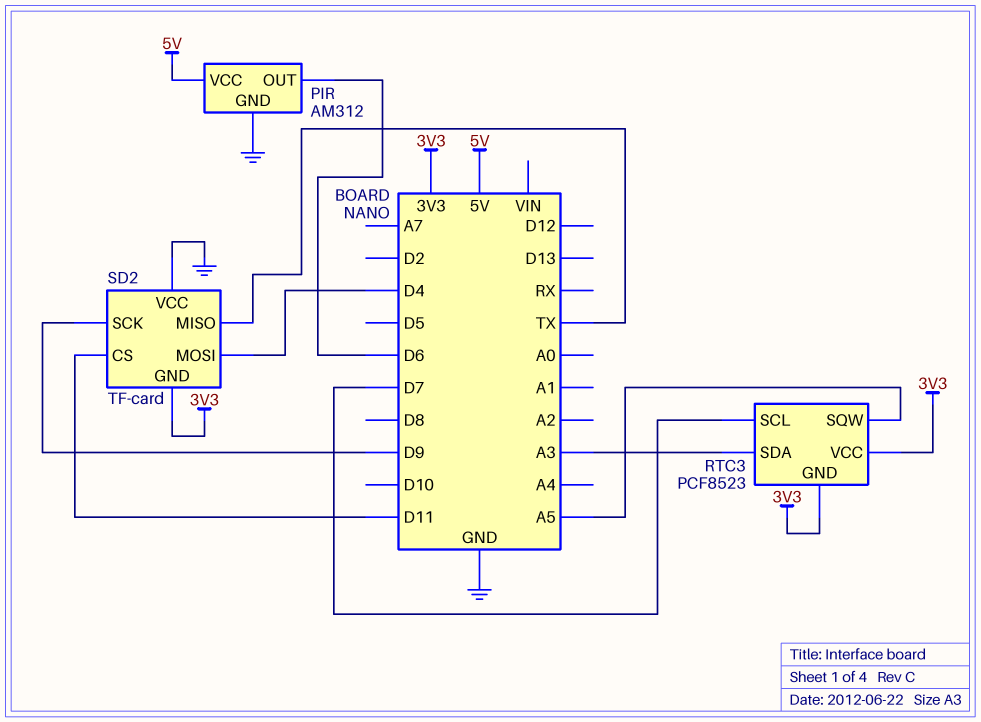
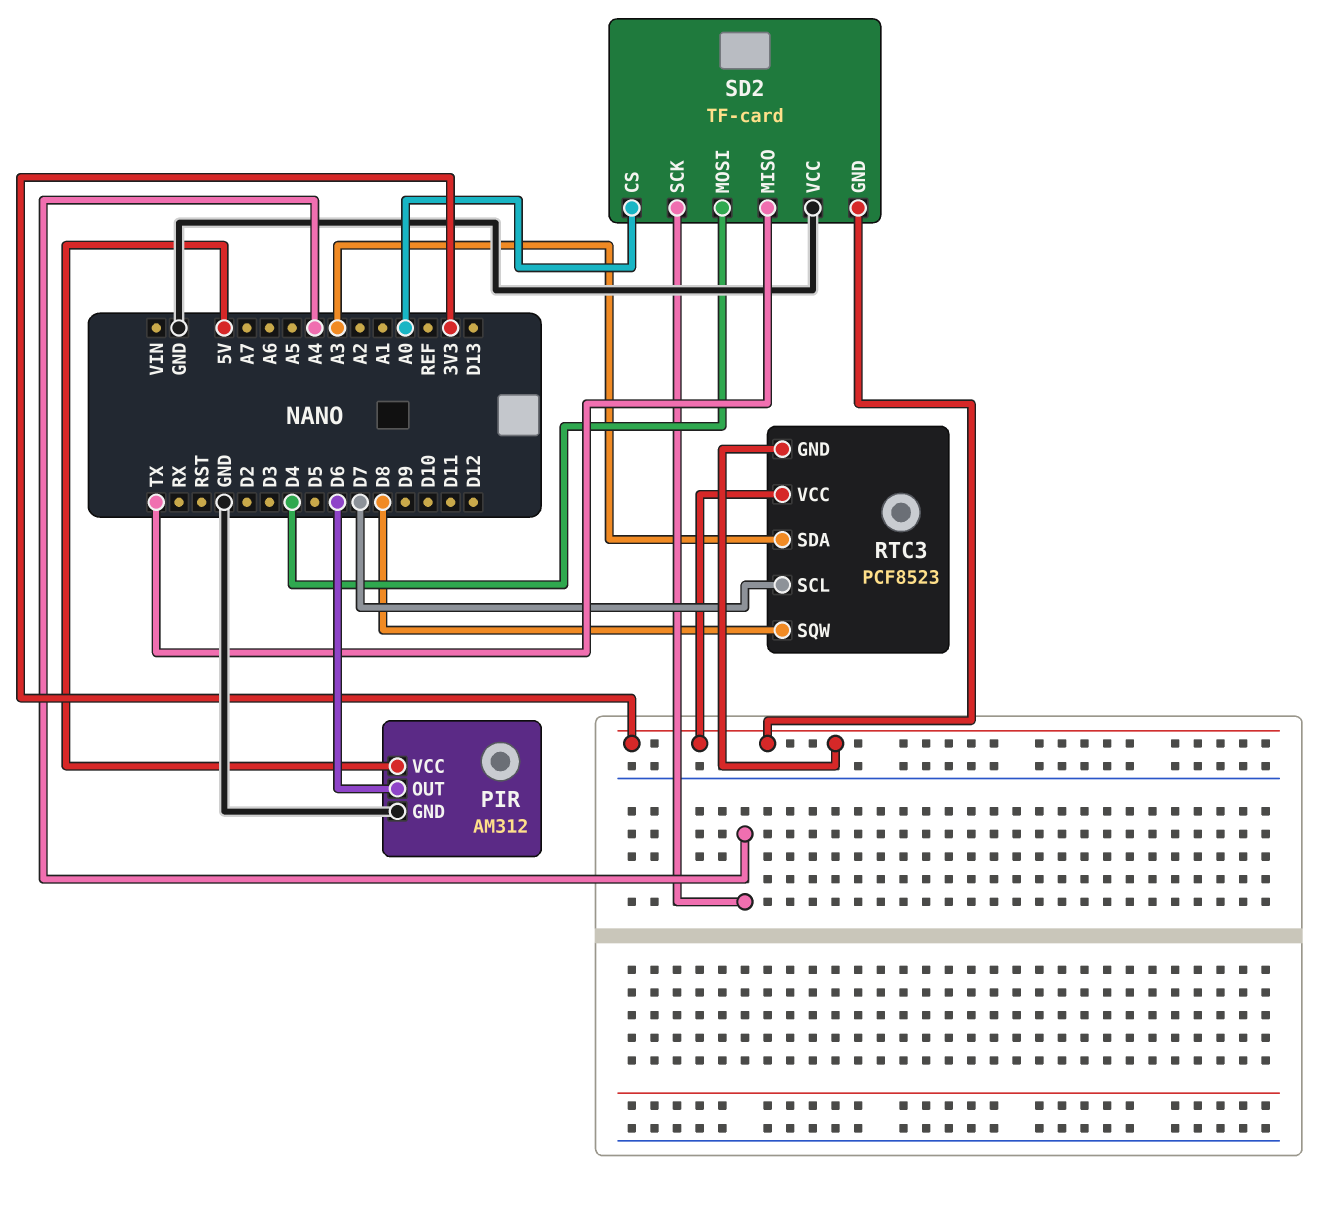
RTC3 pin SQW: A5 -> D8
SD2 pin CS: D11 -> A0
SD2 pin SCK: D9 -> A4

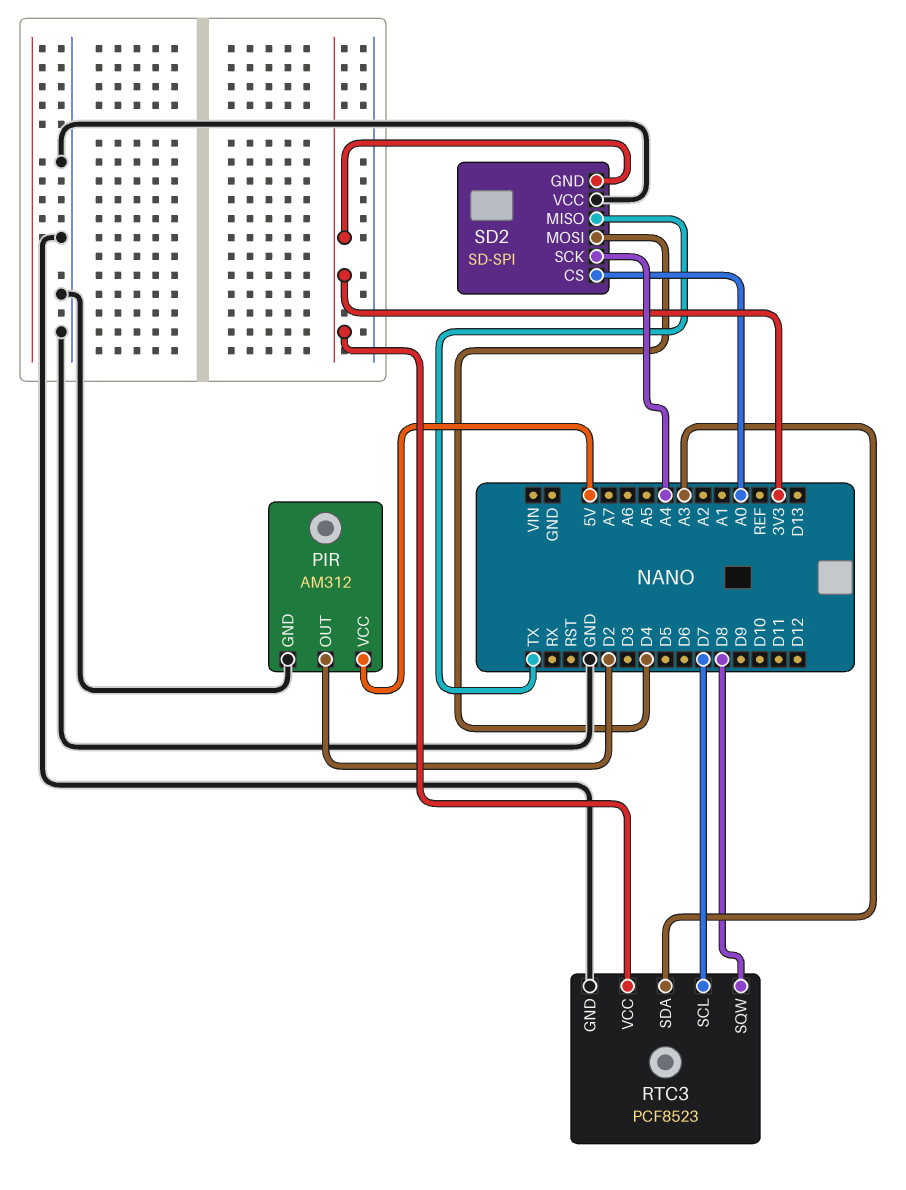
PIR pin OUT: D6 -> D2
RTC3 pin GND: 3V3 -> GND
SD2: TF-card -> SD-SPI

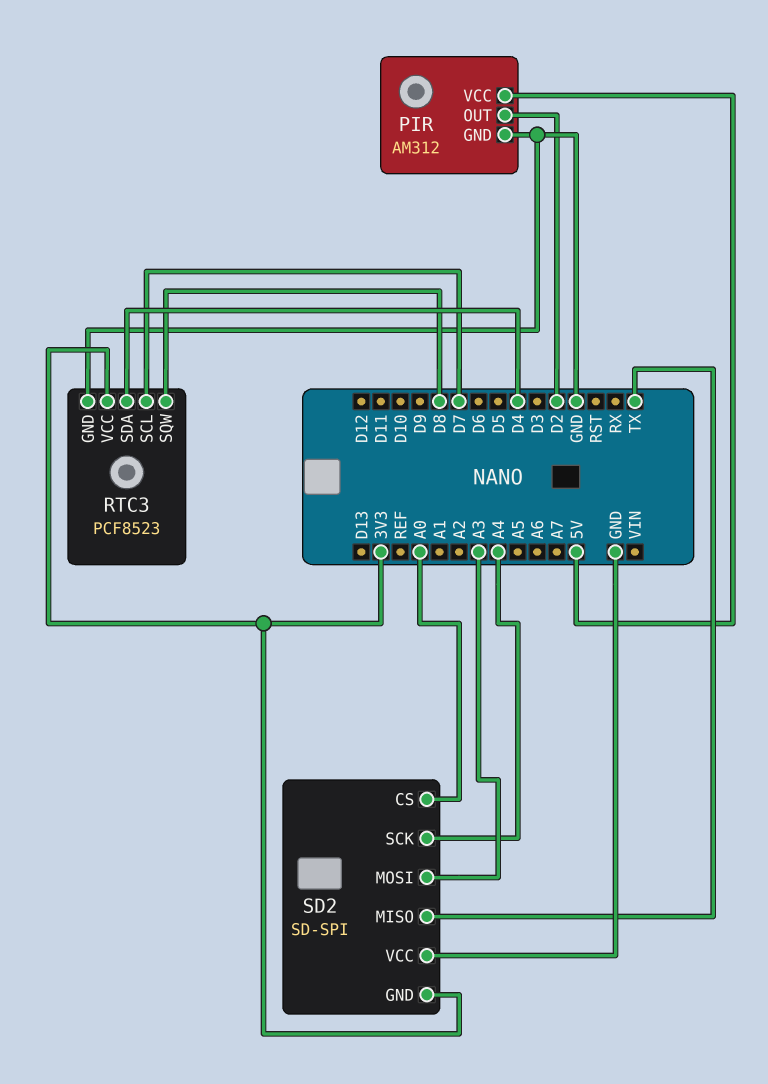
RTC3 pin SDA: A3 -> D4
SD2 pin MOSI: D4 -> A3

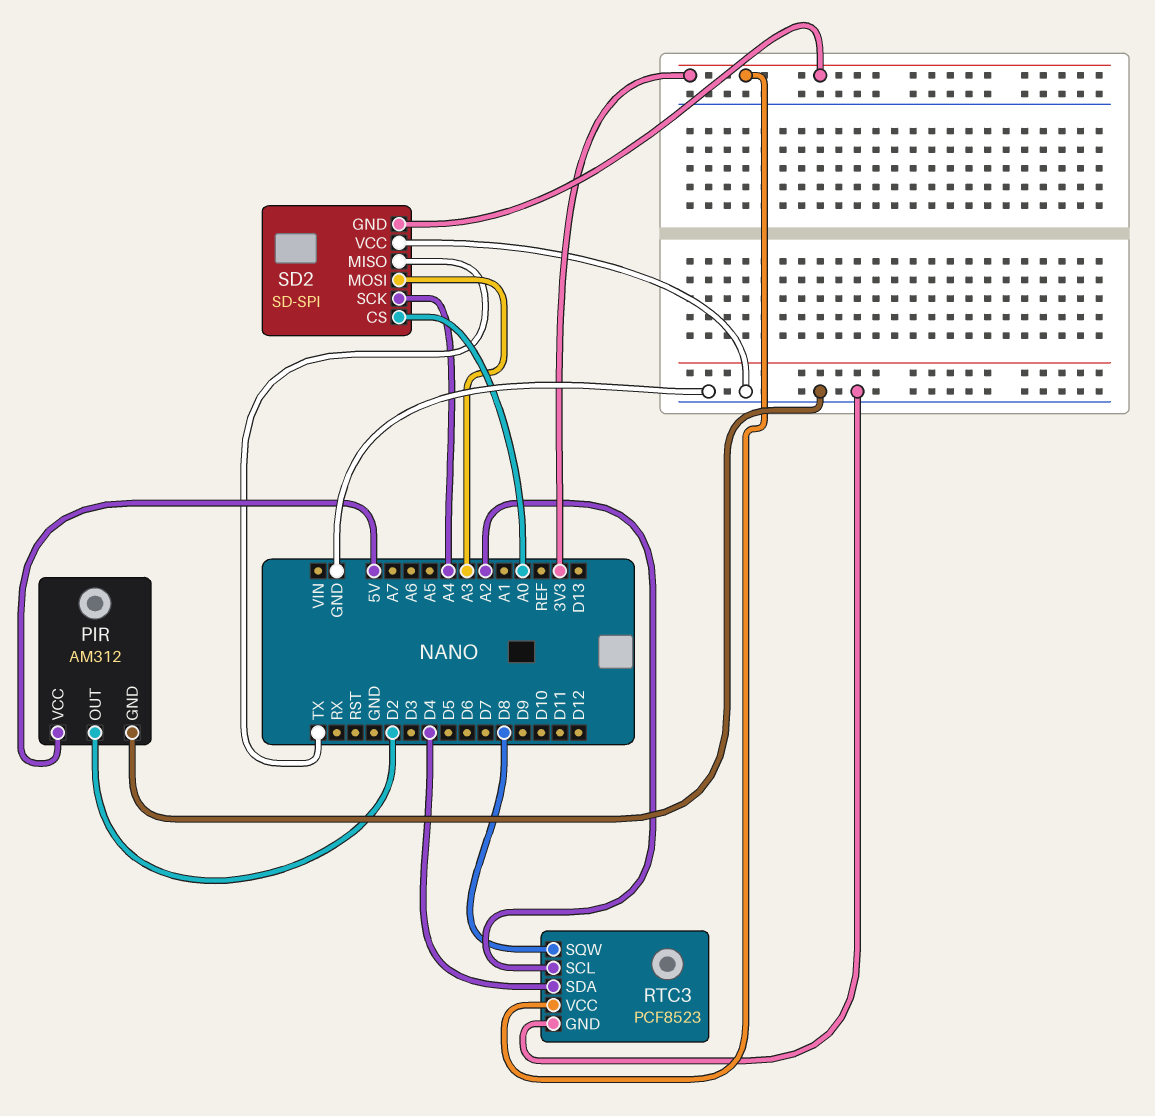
RTC3 pin SCL: D7 -> A2

